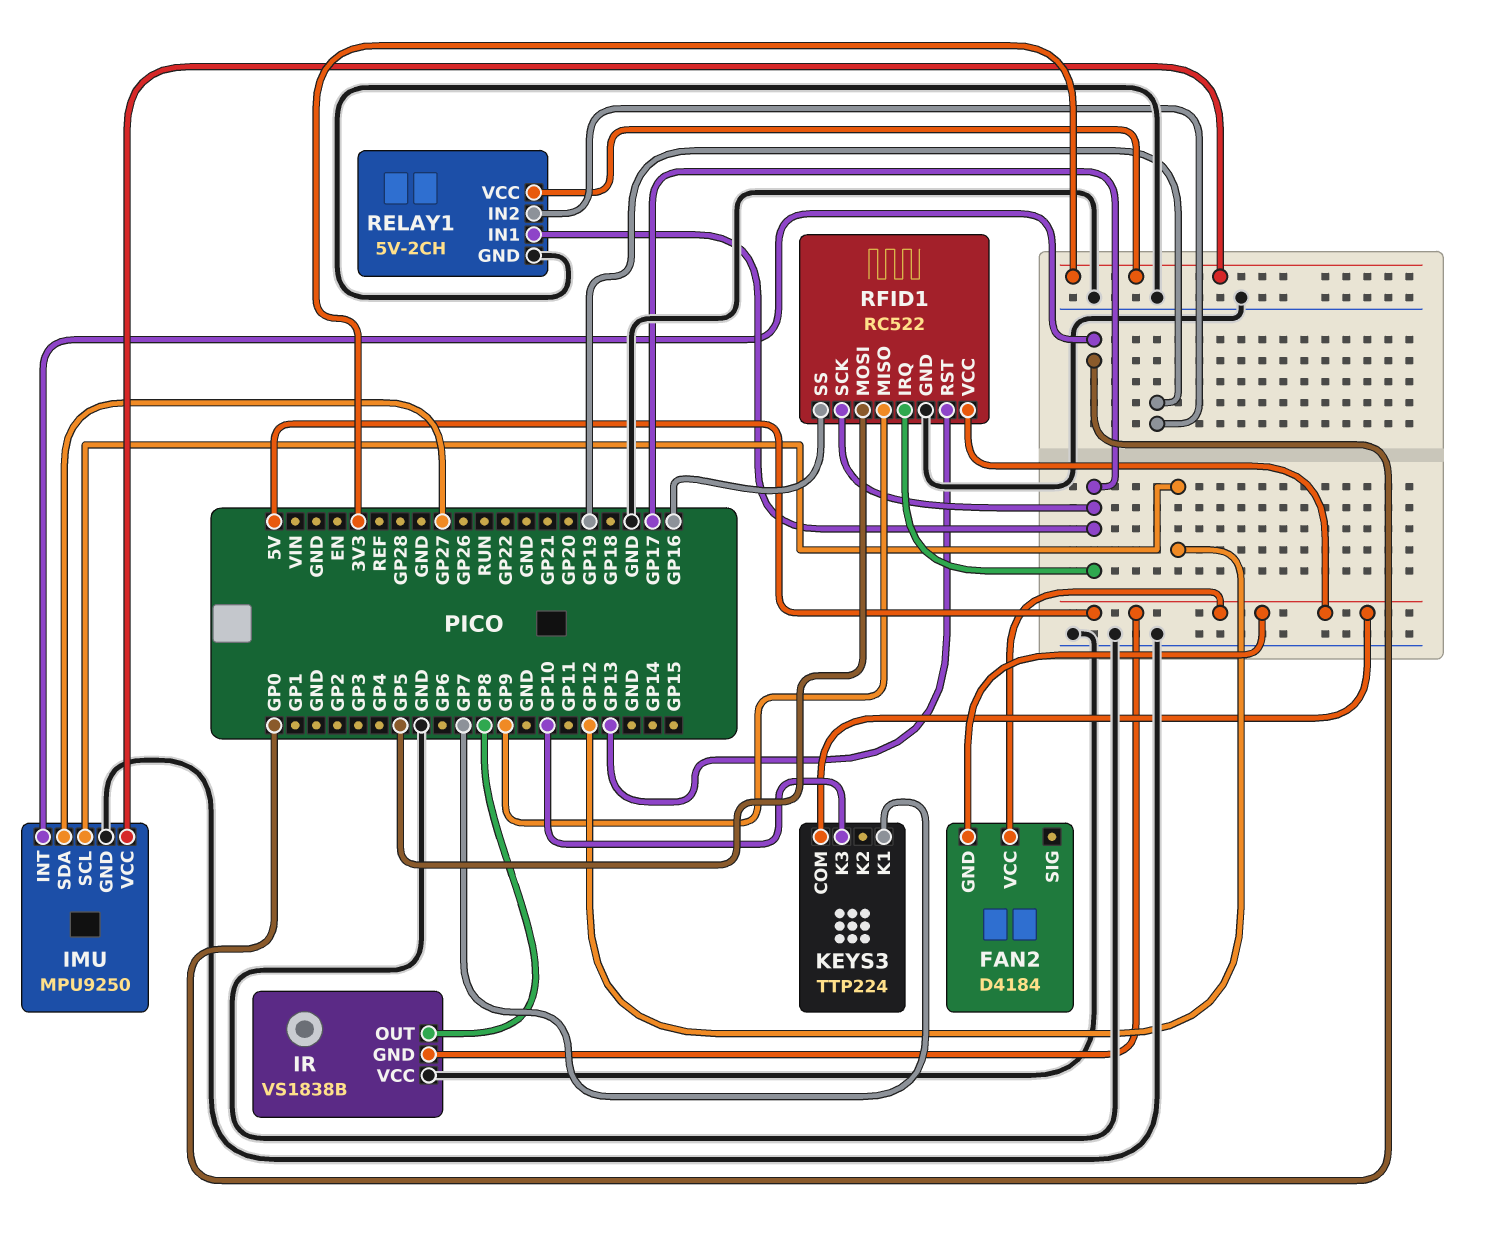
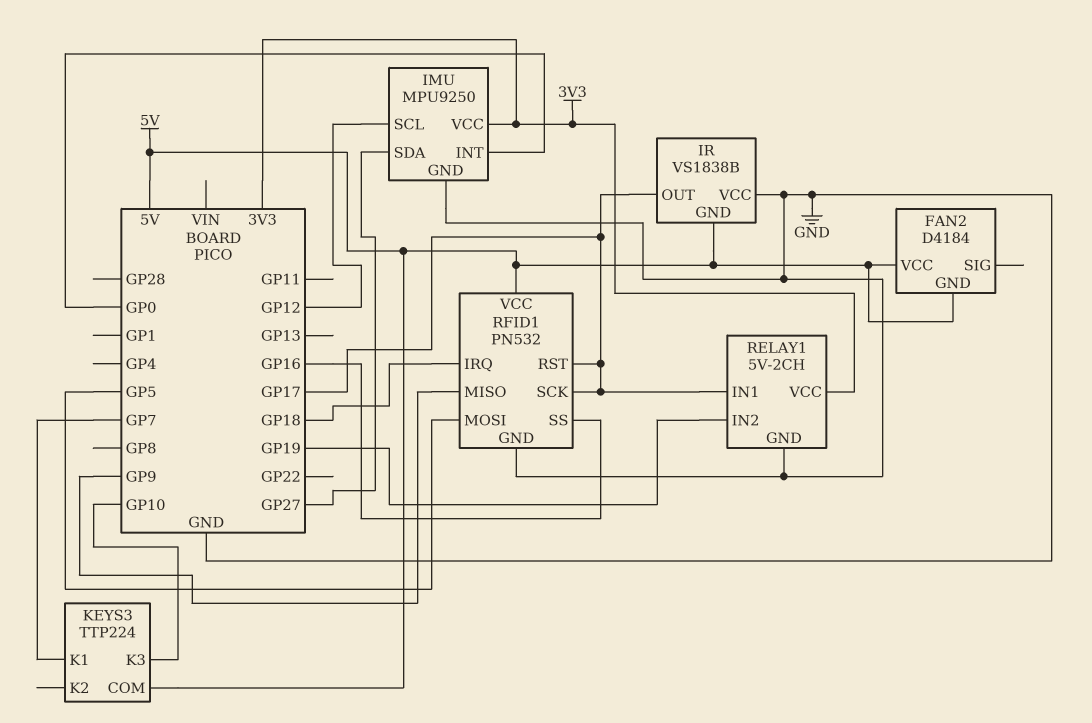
IR pin OUT: GP8 -> GP17
RFID1: RC522 -> PN532
RFID1 pin IRQ: GP17 -> GP18
RFID1 pin RST: GP13 -> GP17

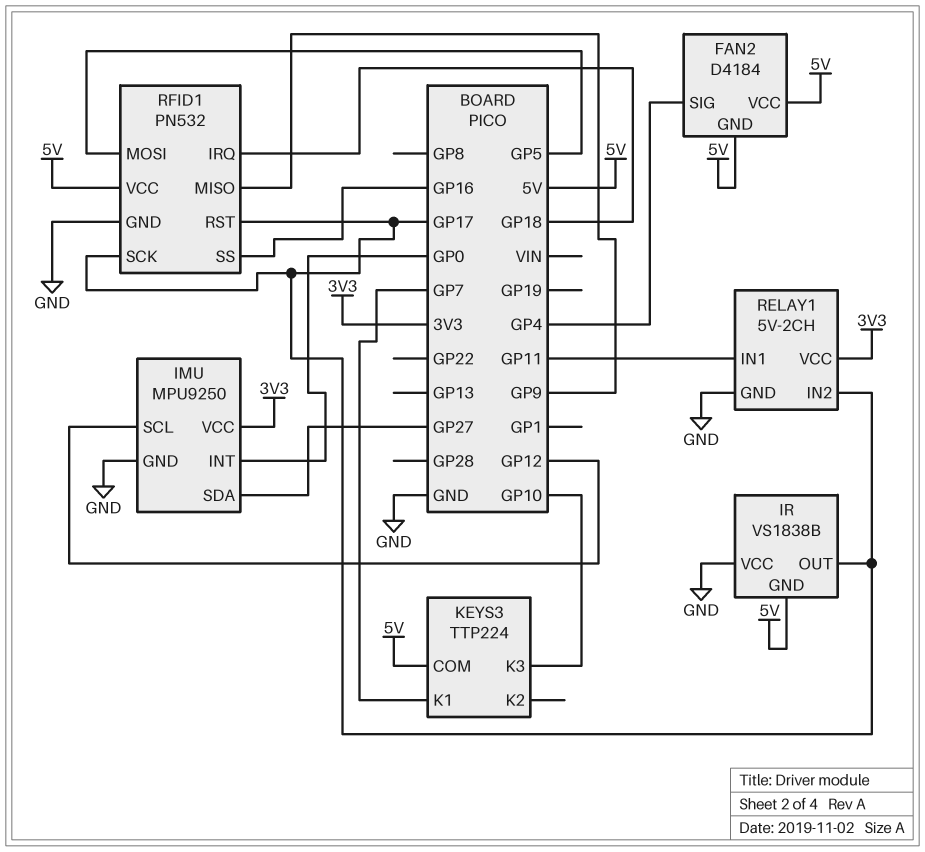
FAN2 pin SIG: none -> GP4
RELAY1 pin IN1: GP17 -> GP11
RELAY1 pin IN2: GP19 -> GP17

